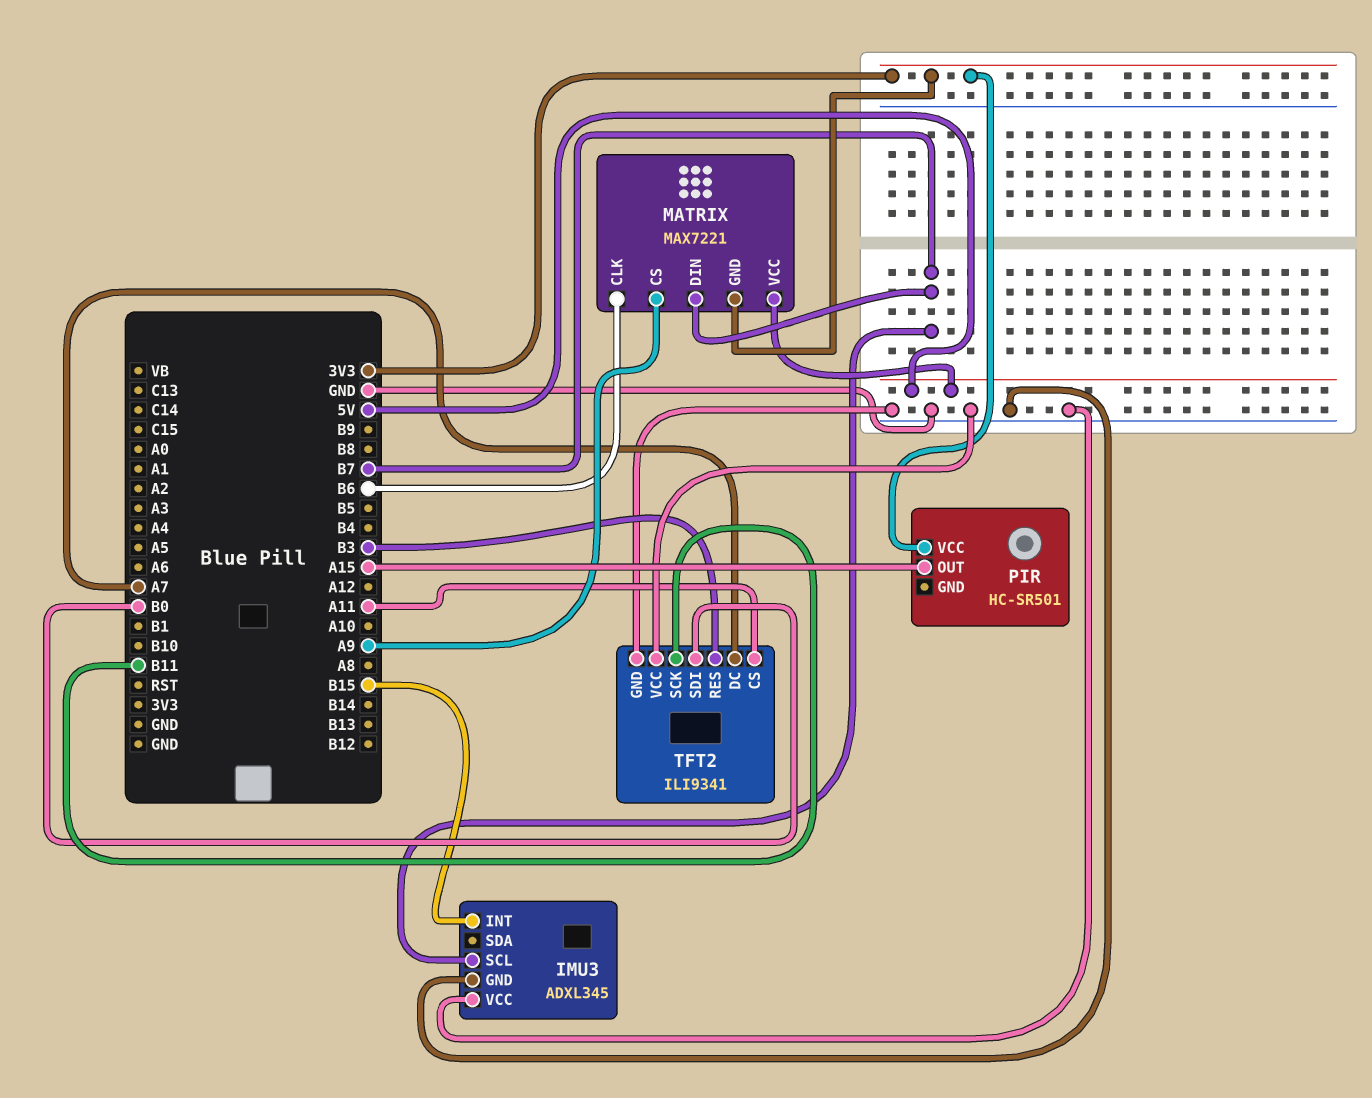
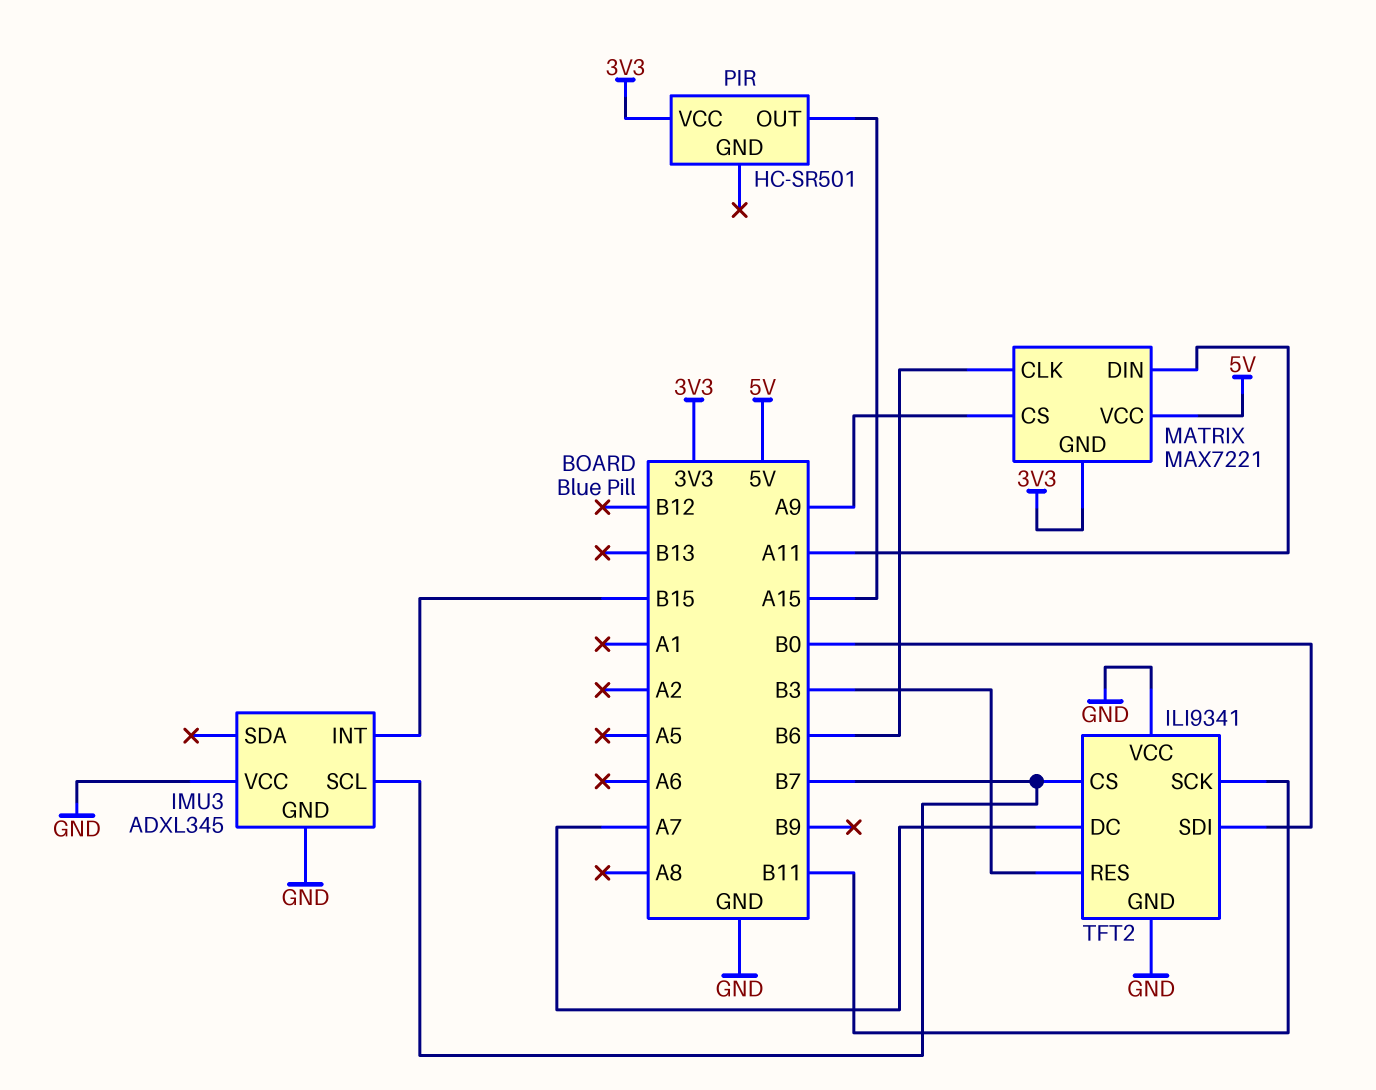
MATRIX pin DIN: B7 -> A11
TFT2 pin CS: A11 -> B7

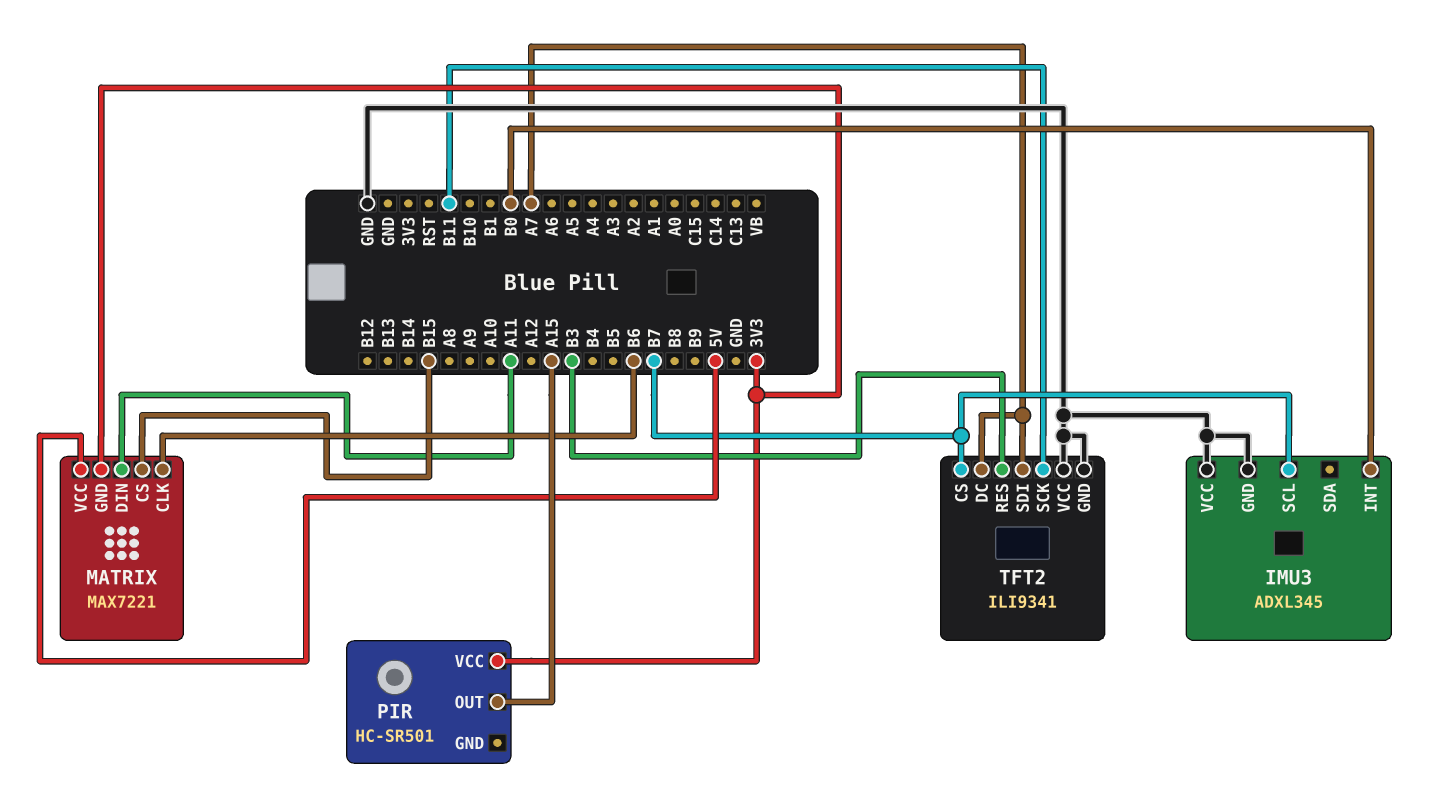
IMU3 pin INT: B15 -> B0
MATRIX pin CS: A9 -> B15
TFT2 pin SDI: B0 -> A7

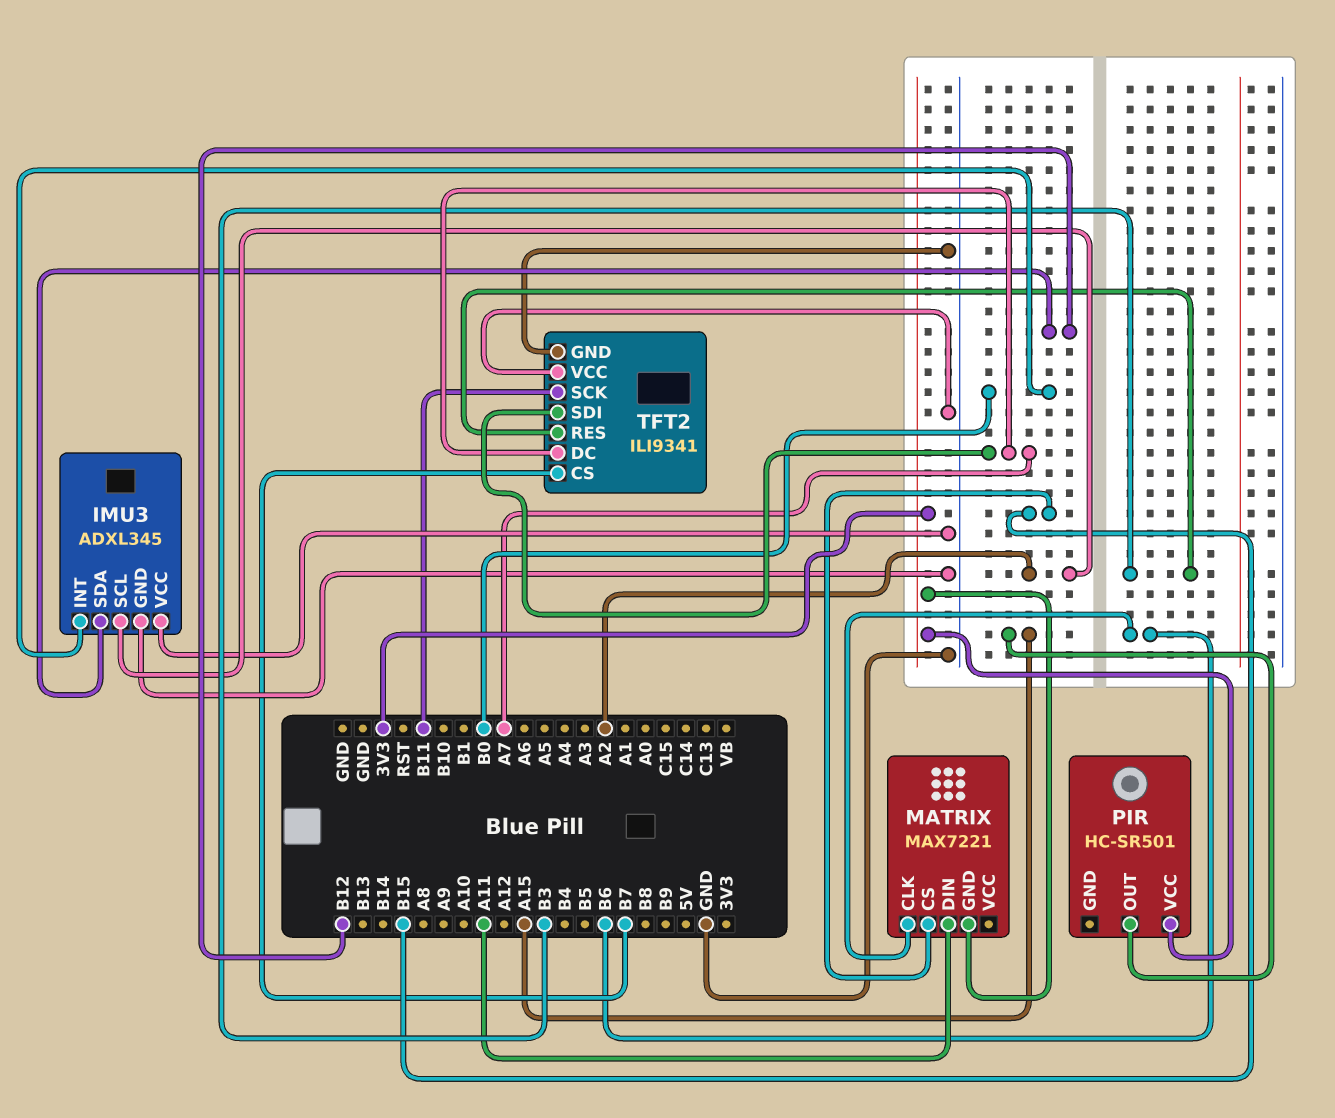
IMU3 pin SCL: B7 -> A2
IMU3 pin SDA: none -> B12
MATRIX pin VCC: 5V -> none

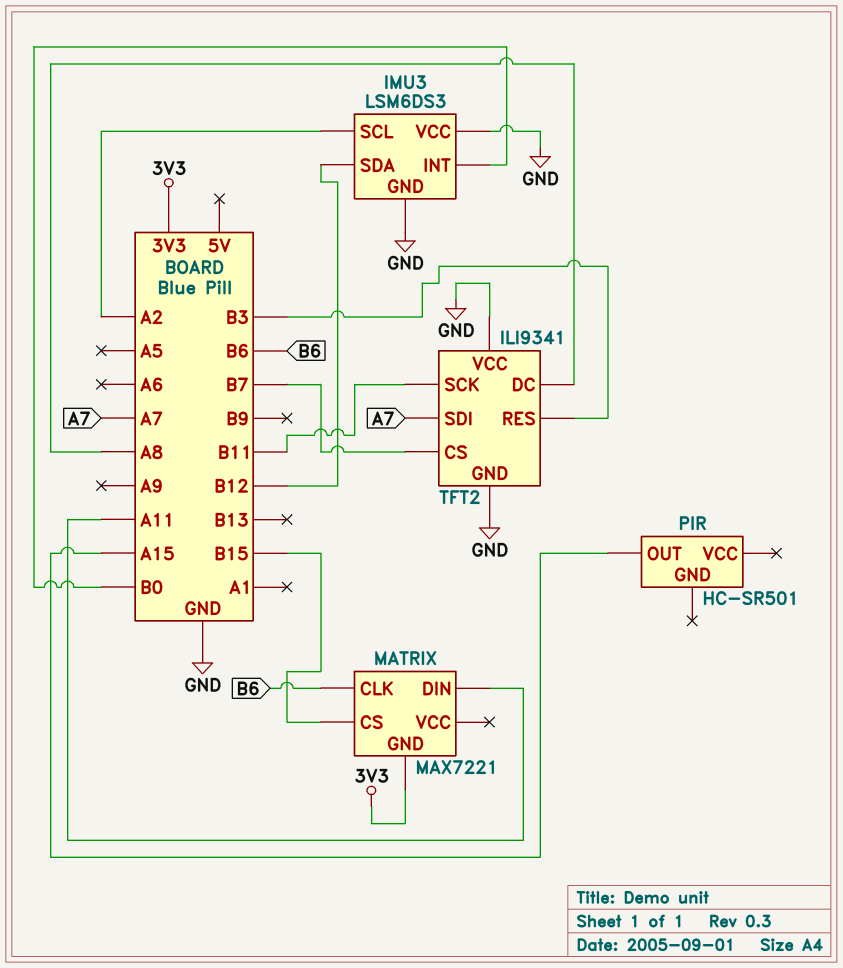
IMU3: ADXL345 -> LSM6DS3
PIR pin VCC: 3V3 -> none
TFT2 pin DC: A7 -> A8

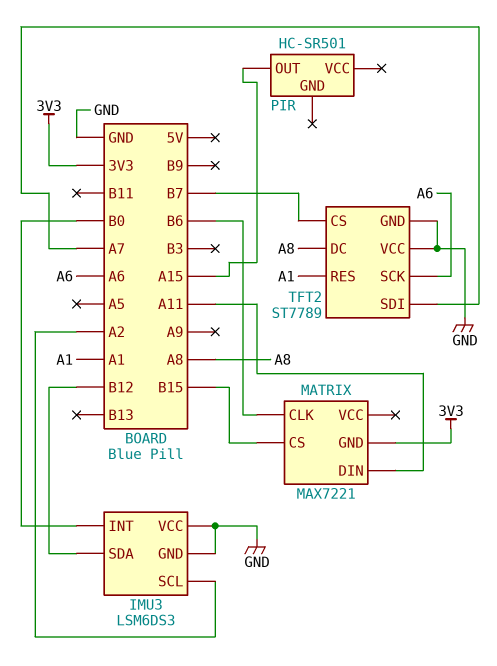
TFT2: ILI9341 -> ST7789
TFT2 pin RES: B3 -> A1
TFT2 pin SCK: B11 -> A6

